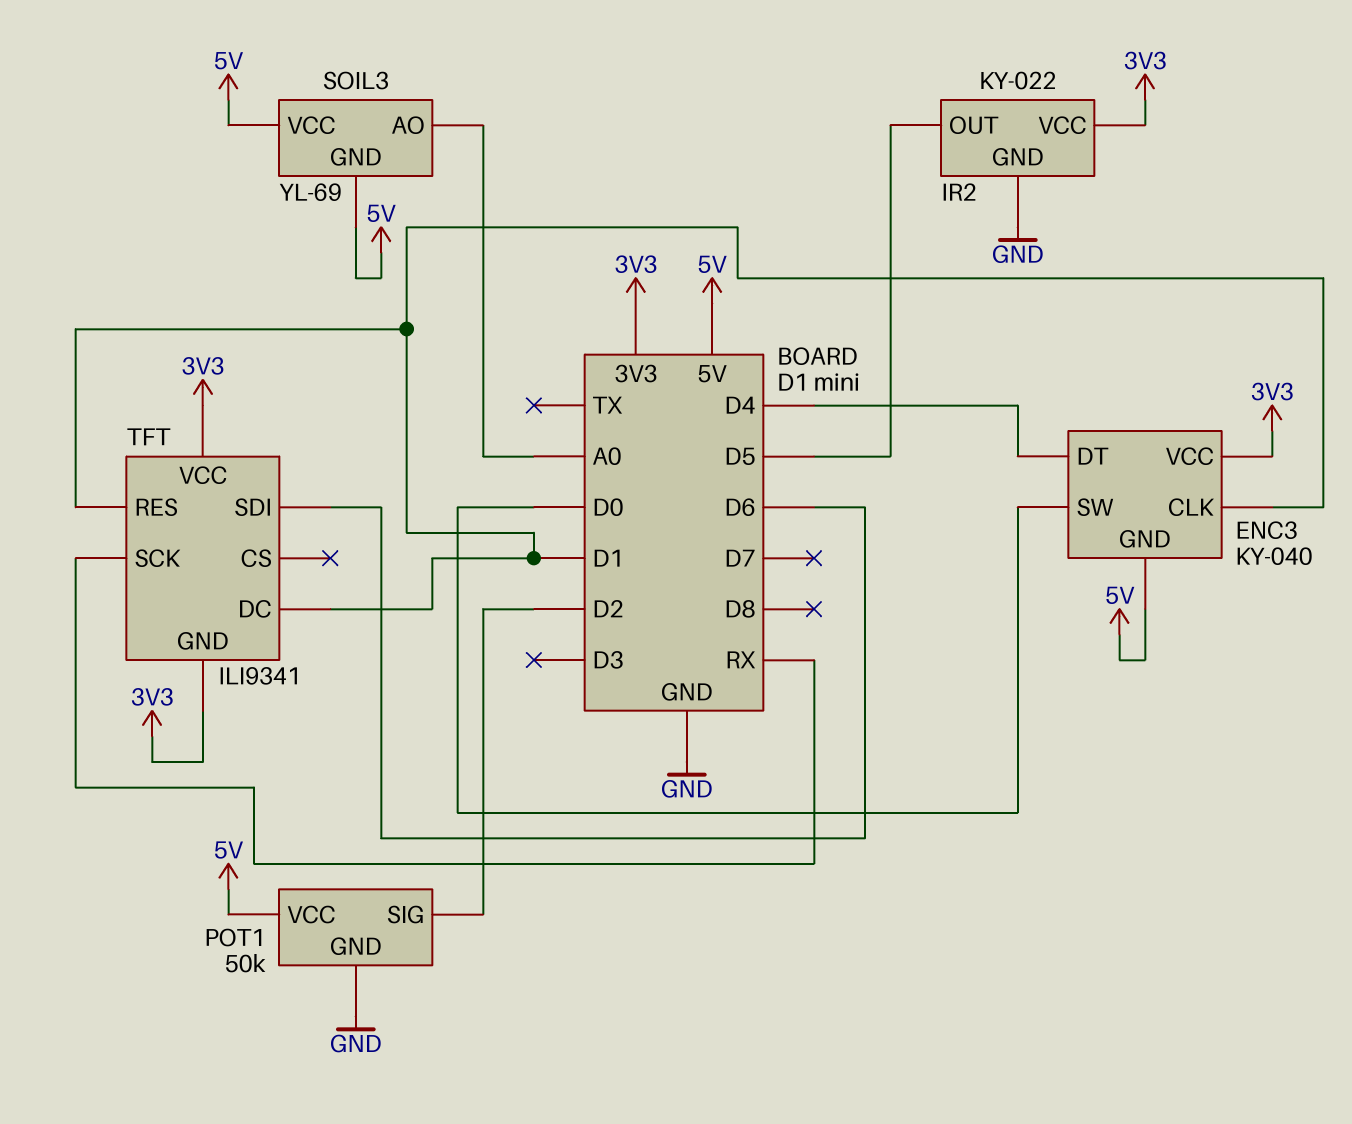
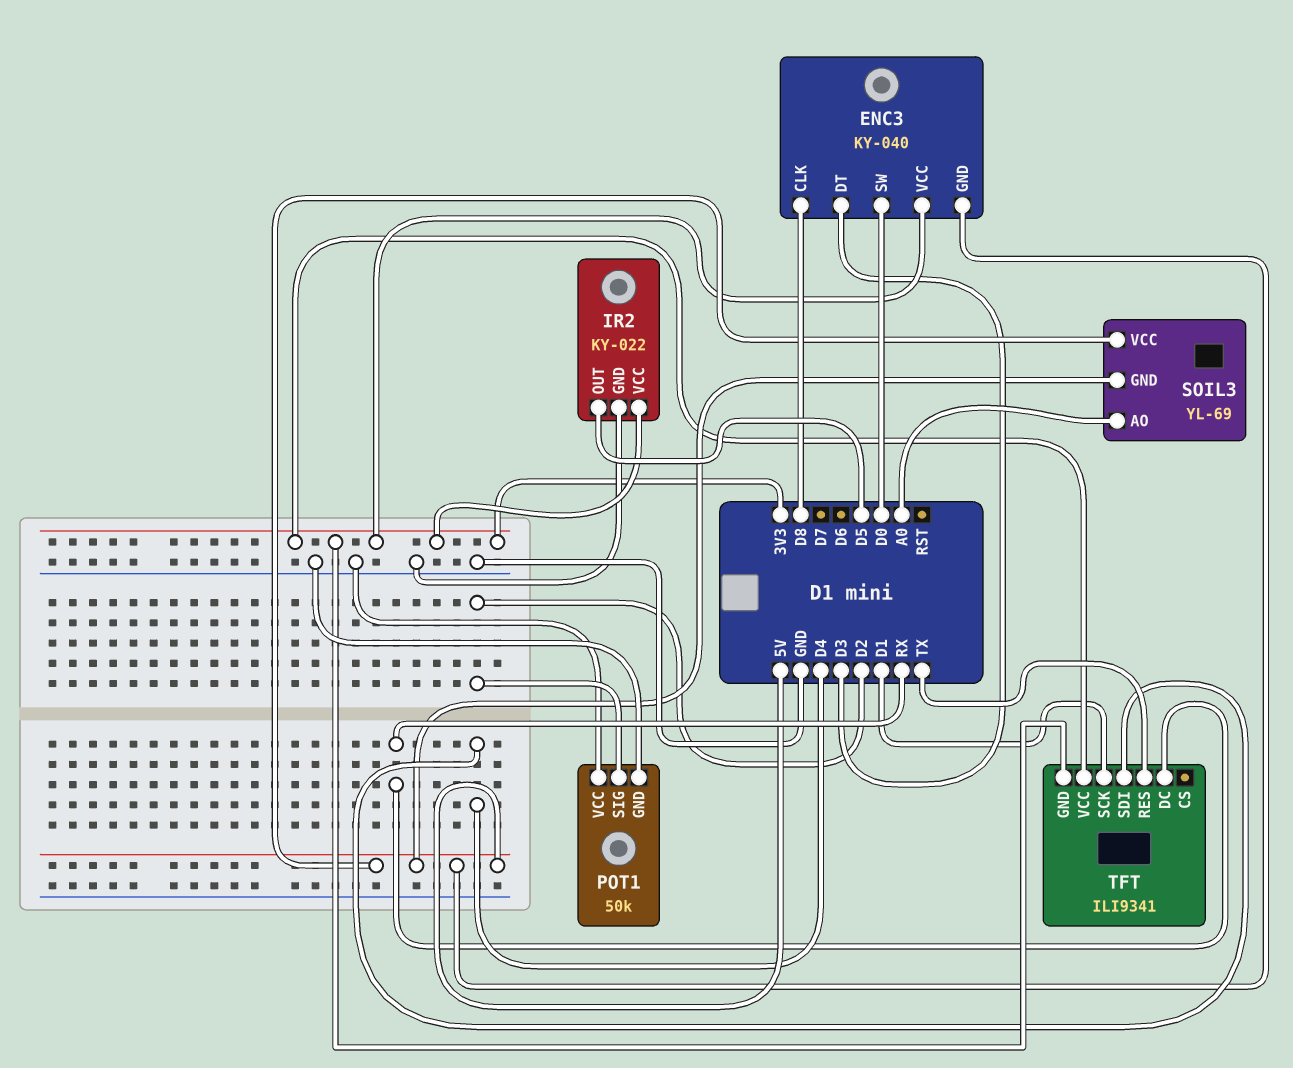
ENC3 pin CLK: D1 -> D8
ENC3 pin DT: D4 -> D3
POT1 pin VCC: 5V -> GND
TFT pin DC: D1 -> RX
TFT pin RES: D1 -> TX
TFT pin SCK: RX -> D1
TFT pin SDI: D6 -> D4

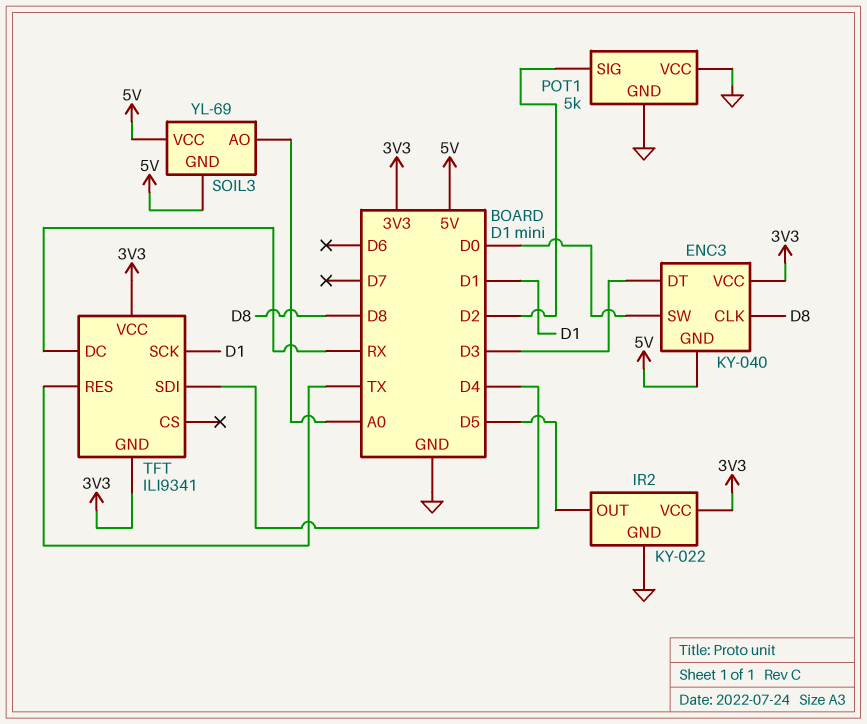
POT1: 50k -> 5k

